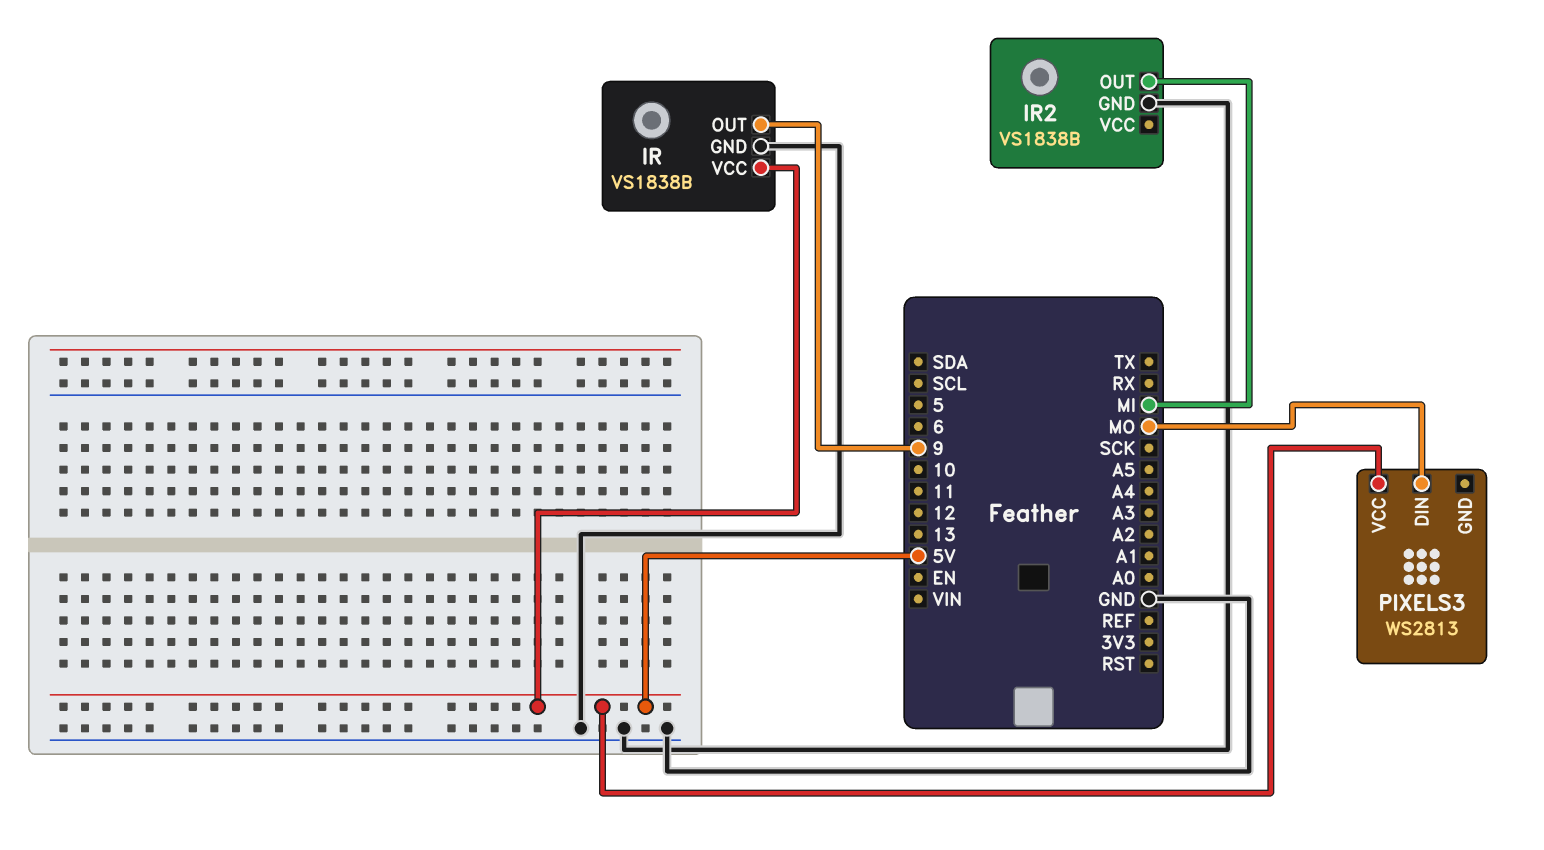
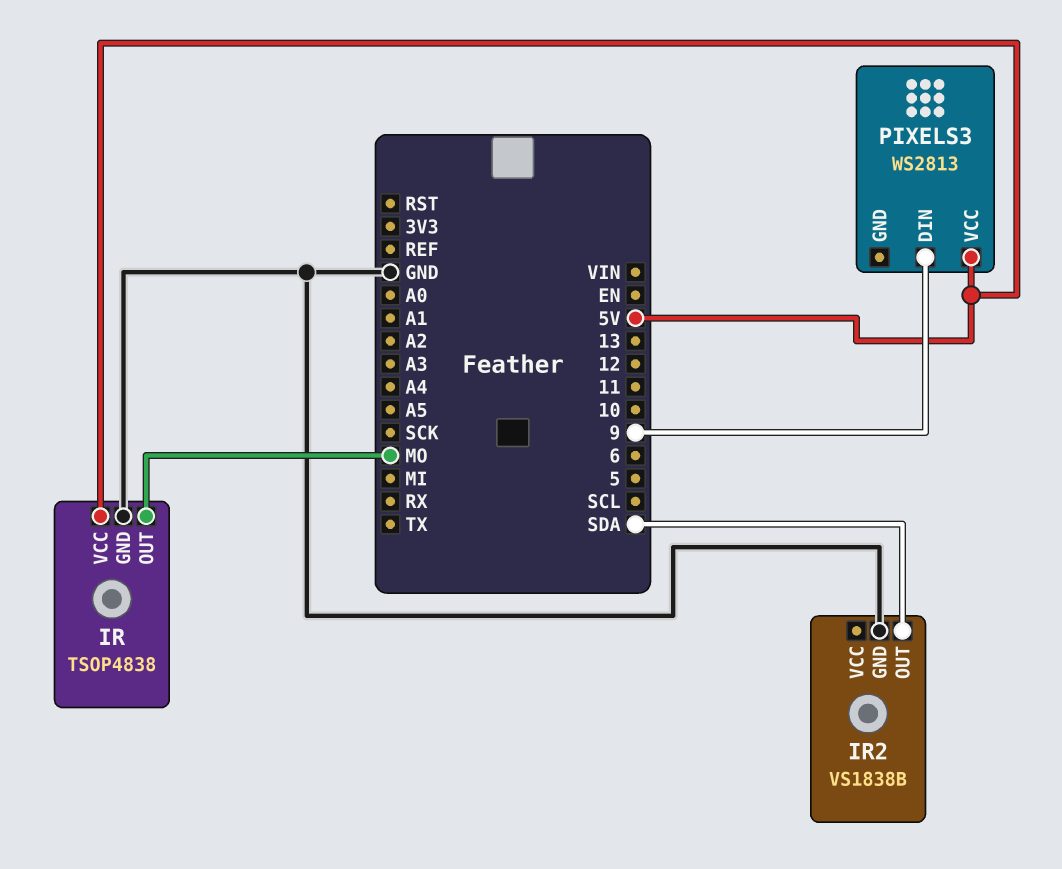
IR: VS1838B -> TSOP4838
IR pin OUT: 9 -> MO
IR2 pin OUT: MI -> SDA
PIXELS3 pin DIN: MO -> 9

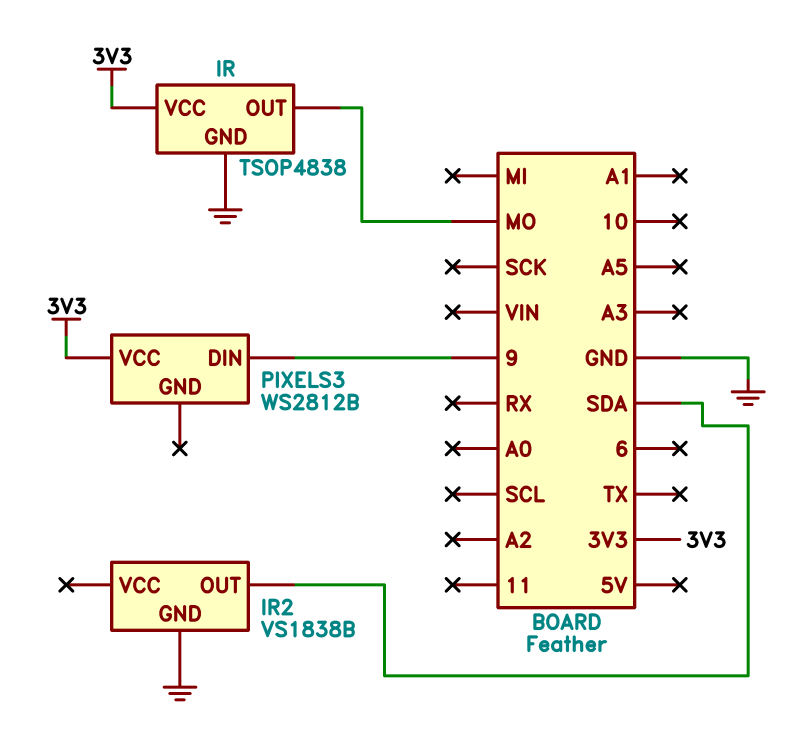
IR pin VCC: 5V -> 3V3
PIXELS3: WS2813 -> WS2812B
PIXELS3 pin VCC: 5V -> 3V3

